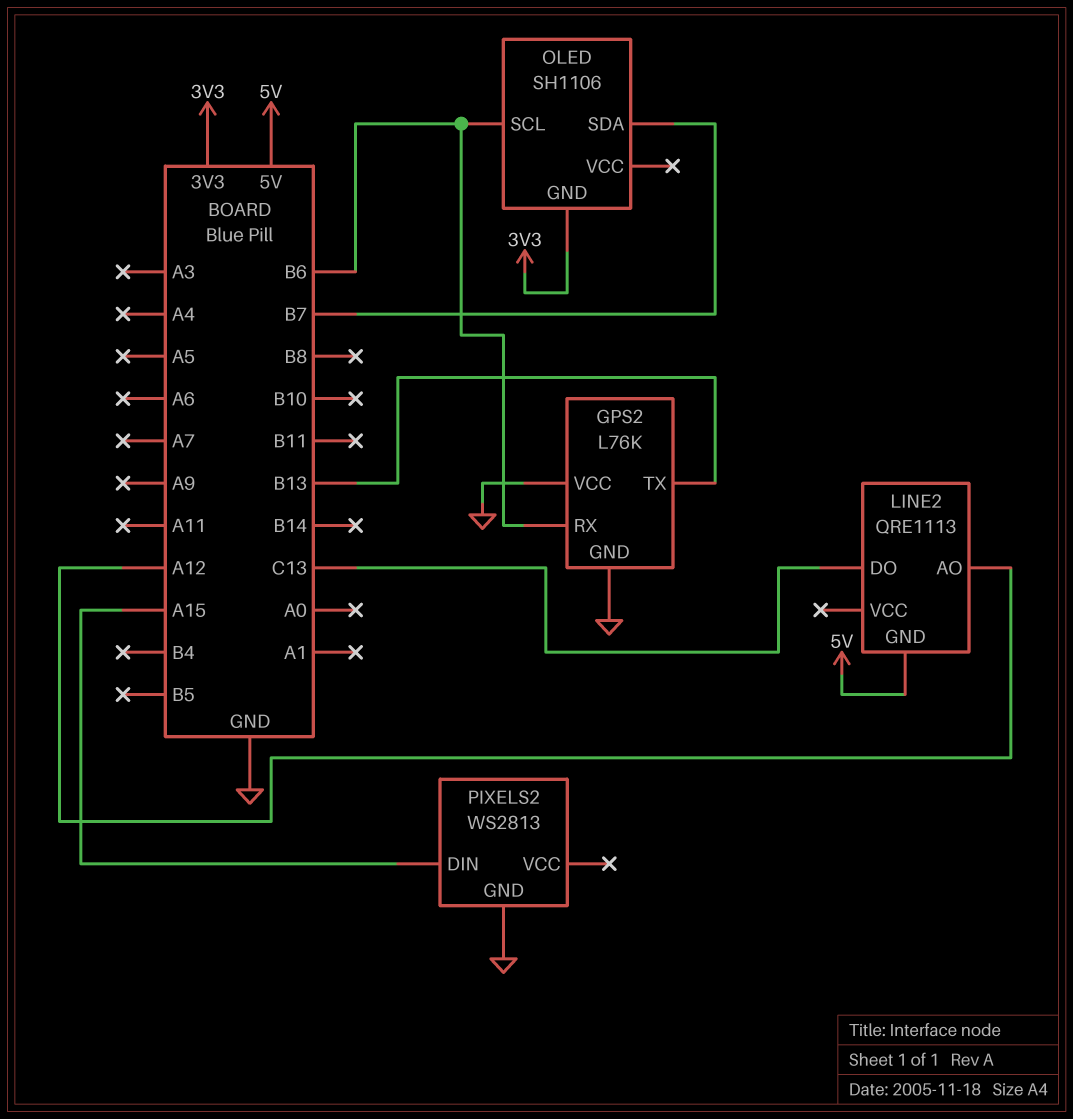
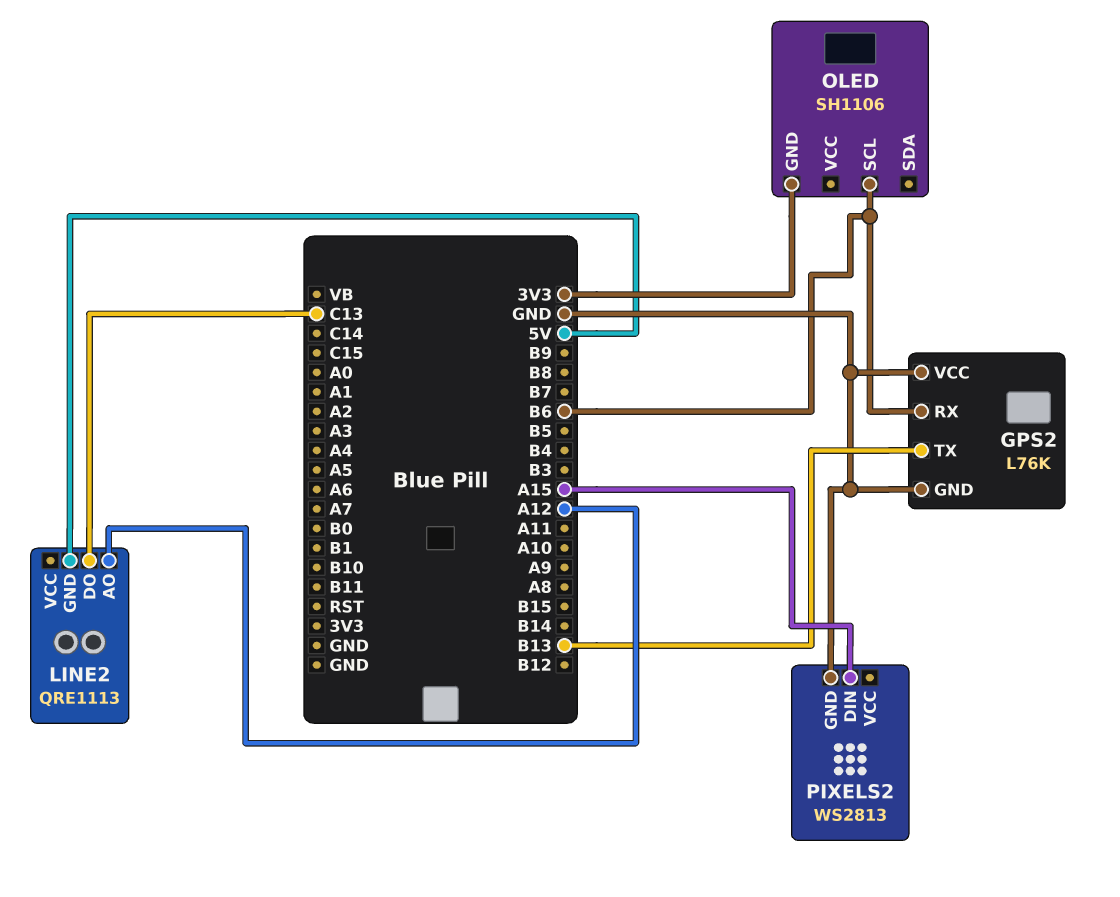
OLED pin SDA: B7 -> none

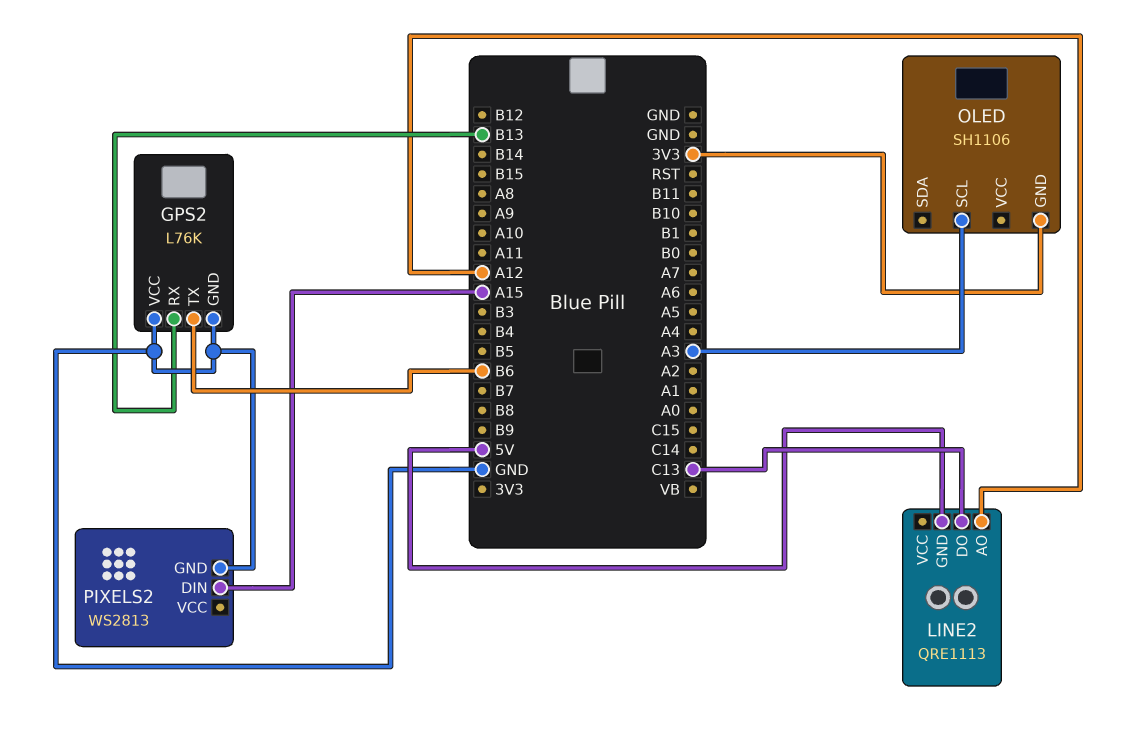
GPS2 pin RX: B6 -> B13
GPS2 pin TX: B13 -> B6
OLED pin SCL: B6 -> A3

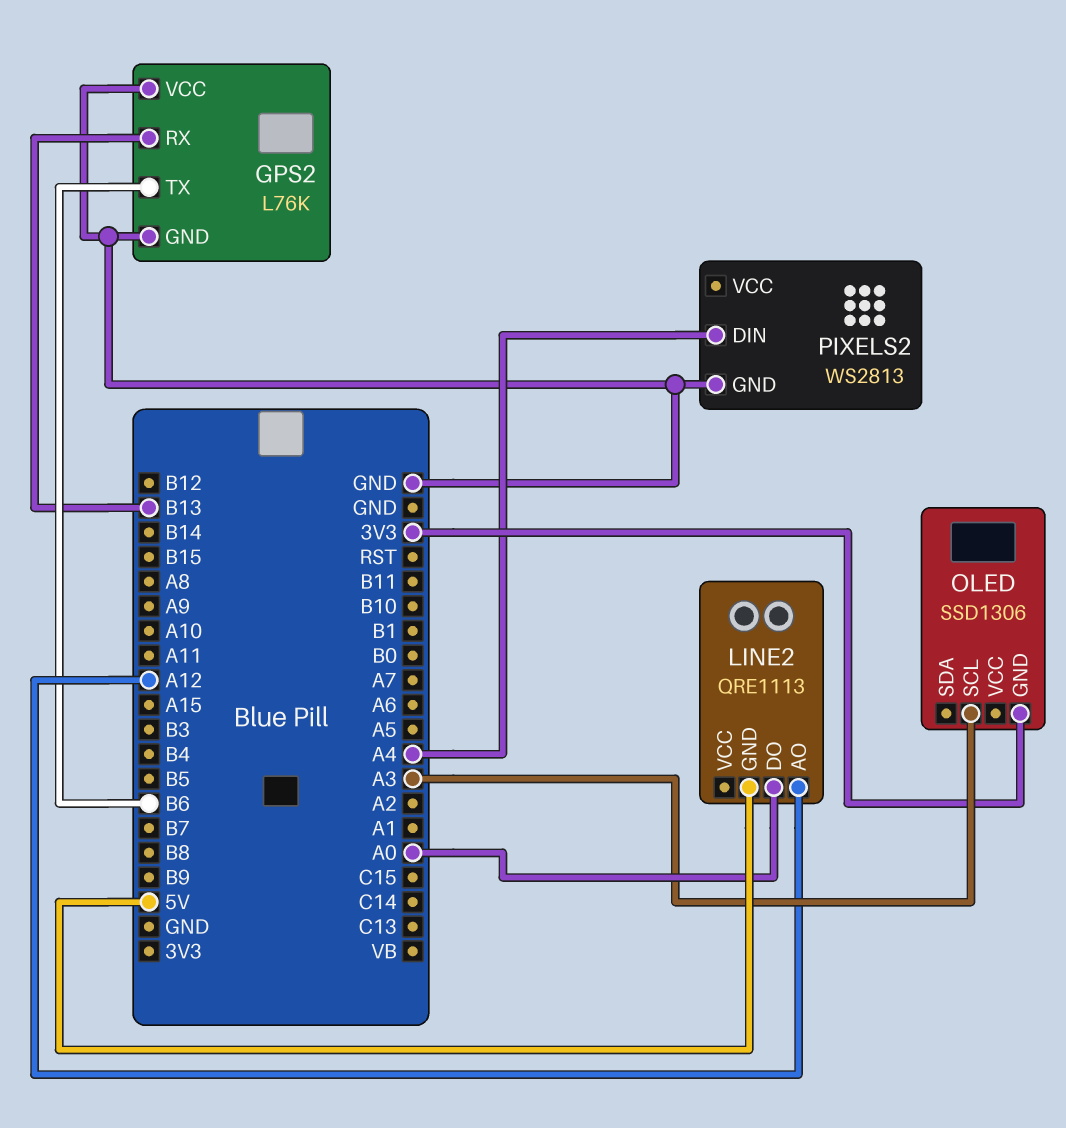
LINE2 pin DO: C13 -> A0
OLED: SH1106 -> SSD1306
PIXELS2 pin DIN: A15 -> A4

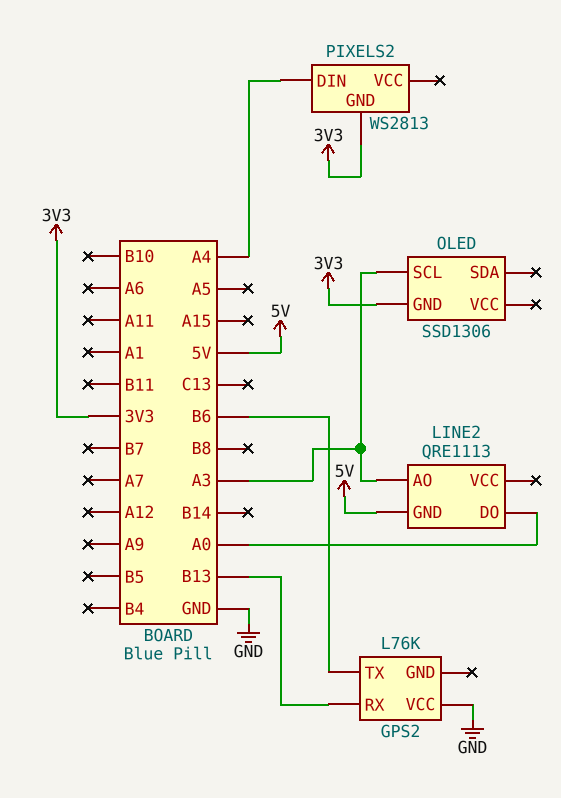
GPS2 pin GND: GND -> none
LINE2 pin AO: A12 -> A3
PIXELS2 pin GND: GND -> 3V3

